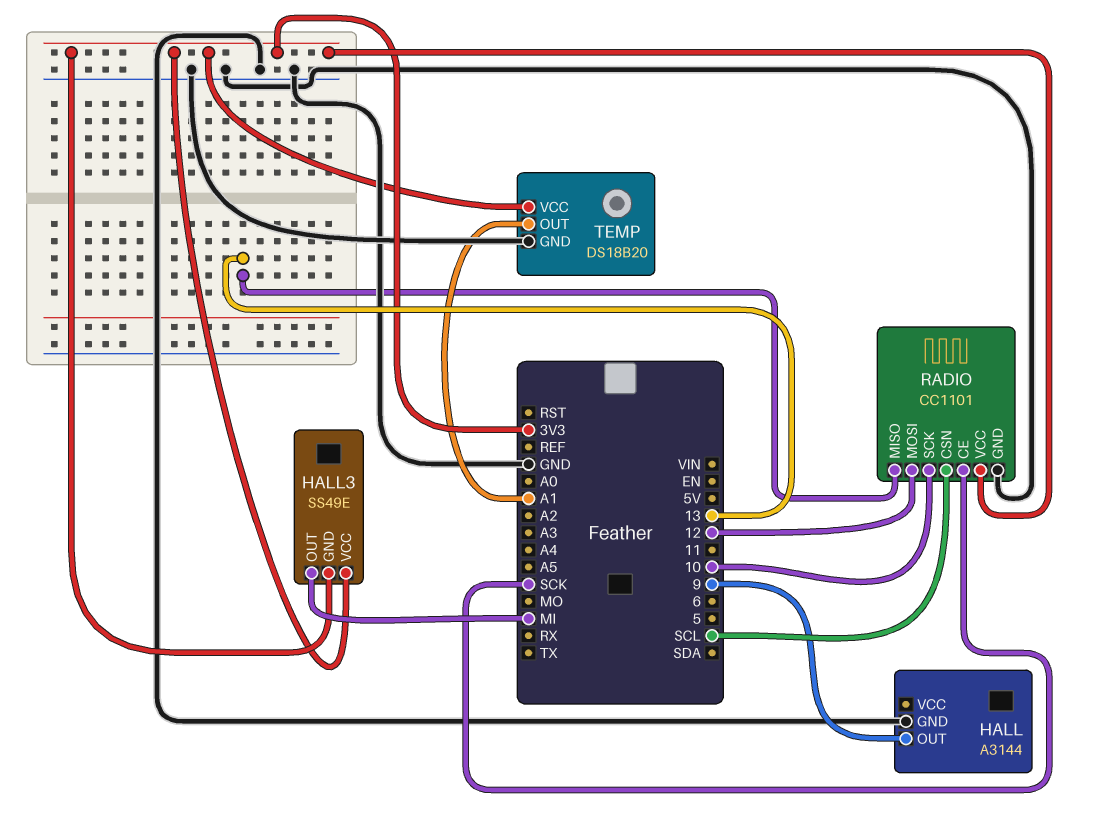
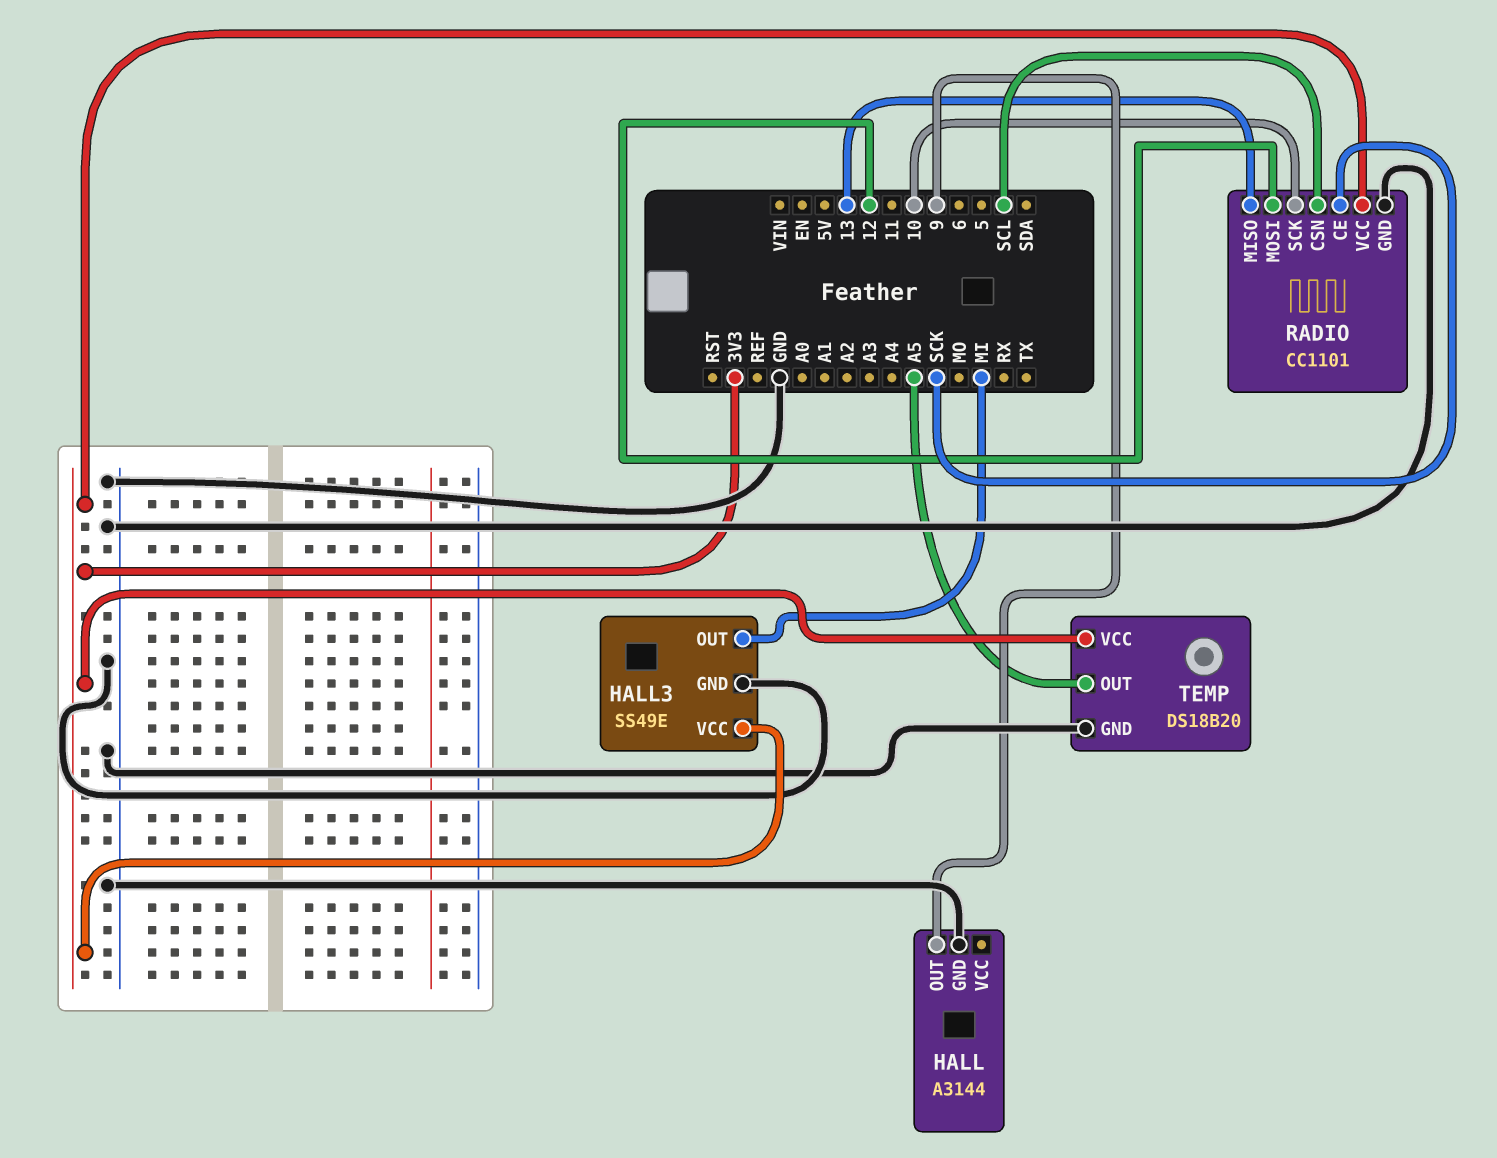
HALL3 pin GND: 3V3 -> GND
TEMP pin OUT: A1 -> A5

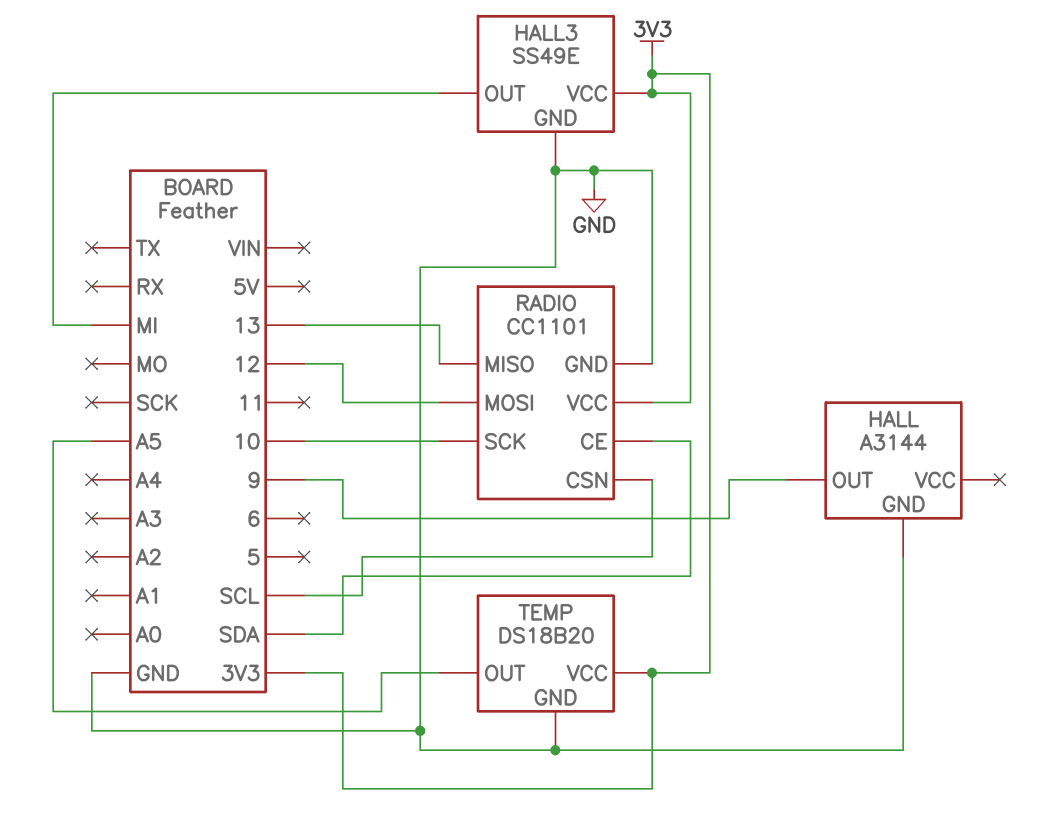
RADIO pin CE: SCK -> SDA

